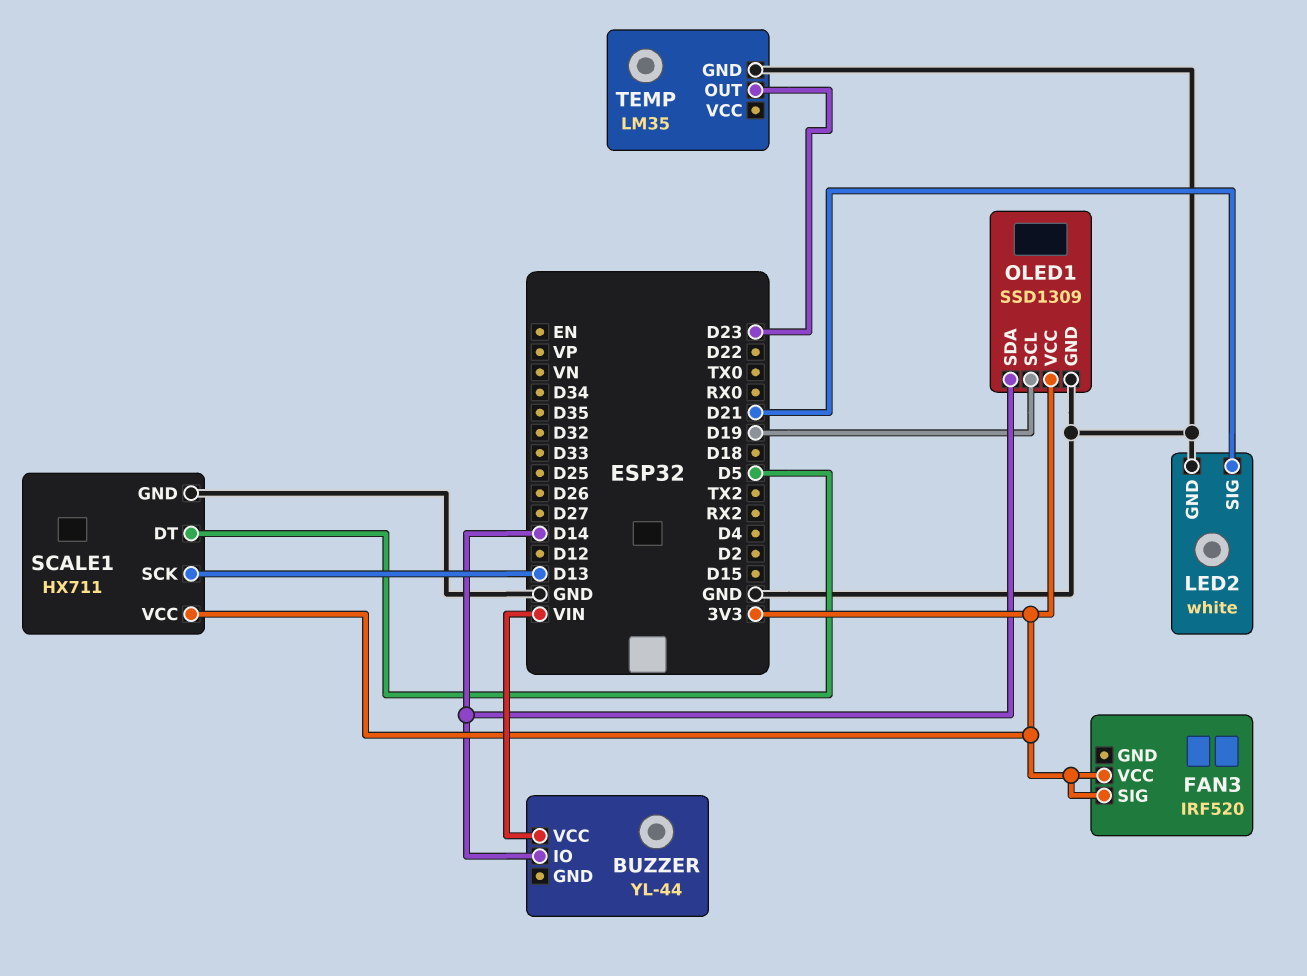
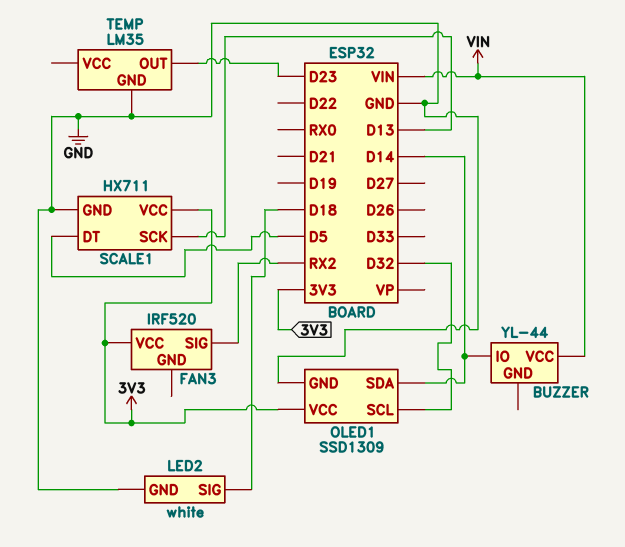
FAN3 pin SIG: 3V3 -> RX2
LED2 pin SIG: D21 -> D18
OLED1 pin SCL: D19 -> D32

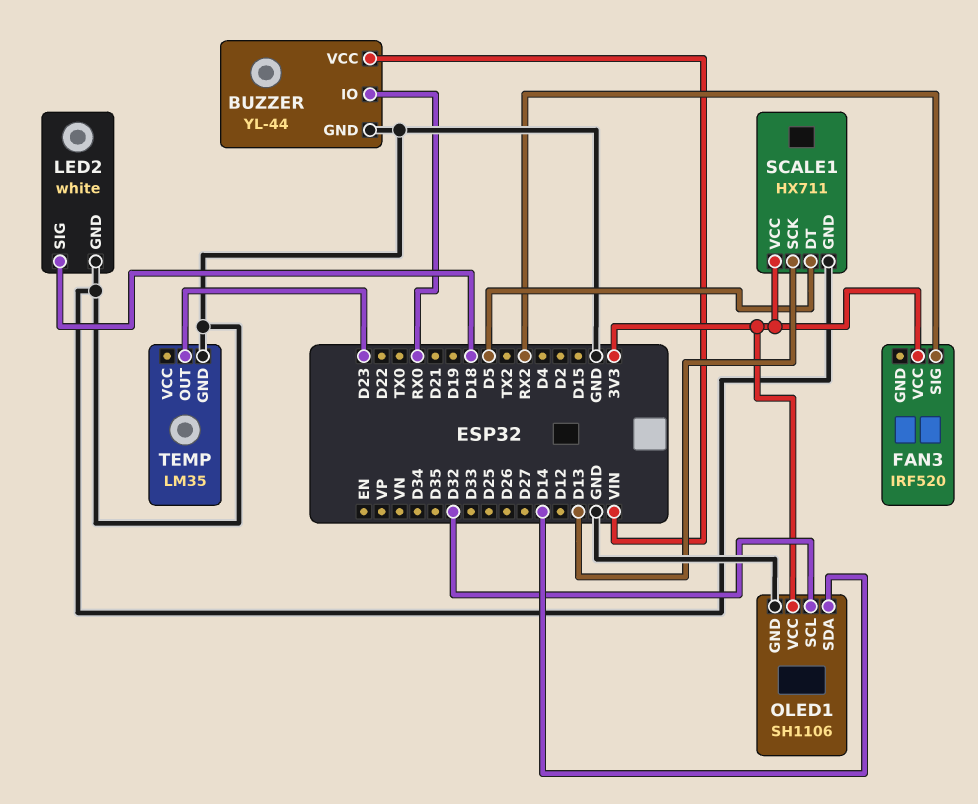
BUZZER pin GND: none -> GND
BUZZER pin IO: D14 -> RX0
OLED1: SSD1309 -> SH1106

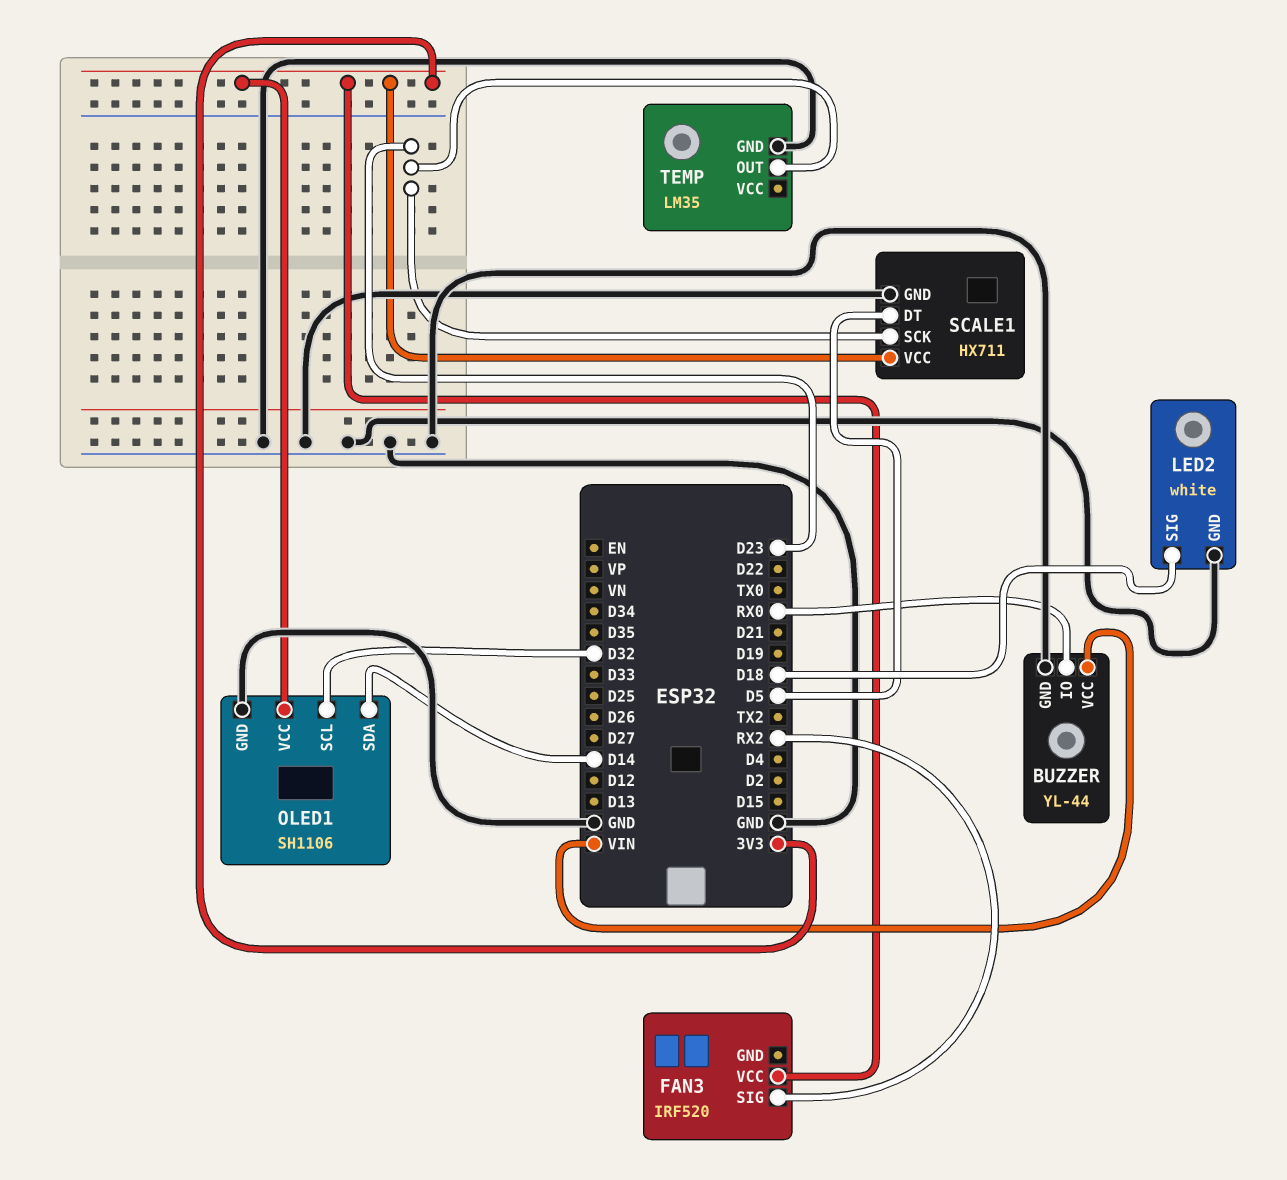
SCALE1 pin SCK: D13 -> D23

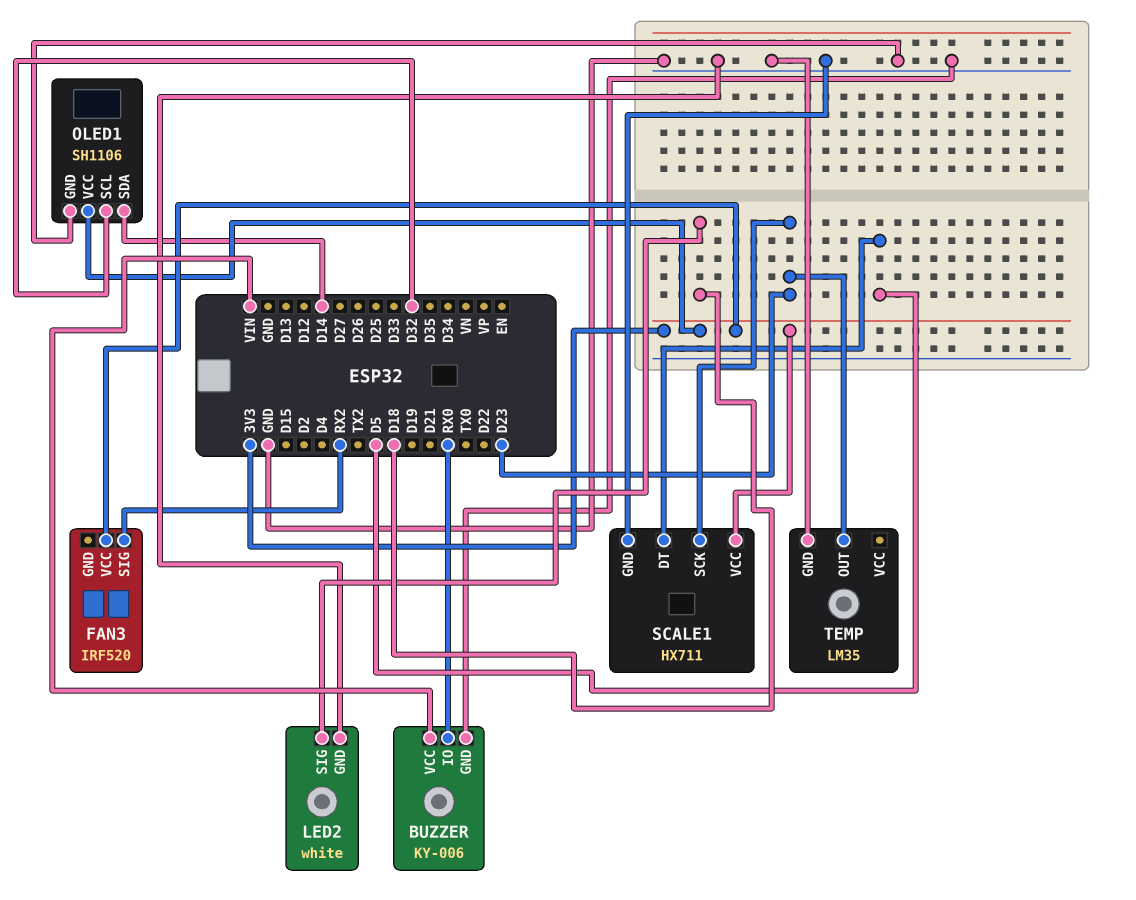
BUZZER: YL-44 -> KY-006

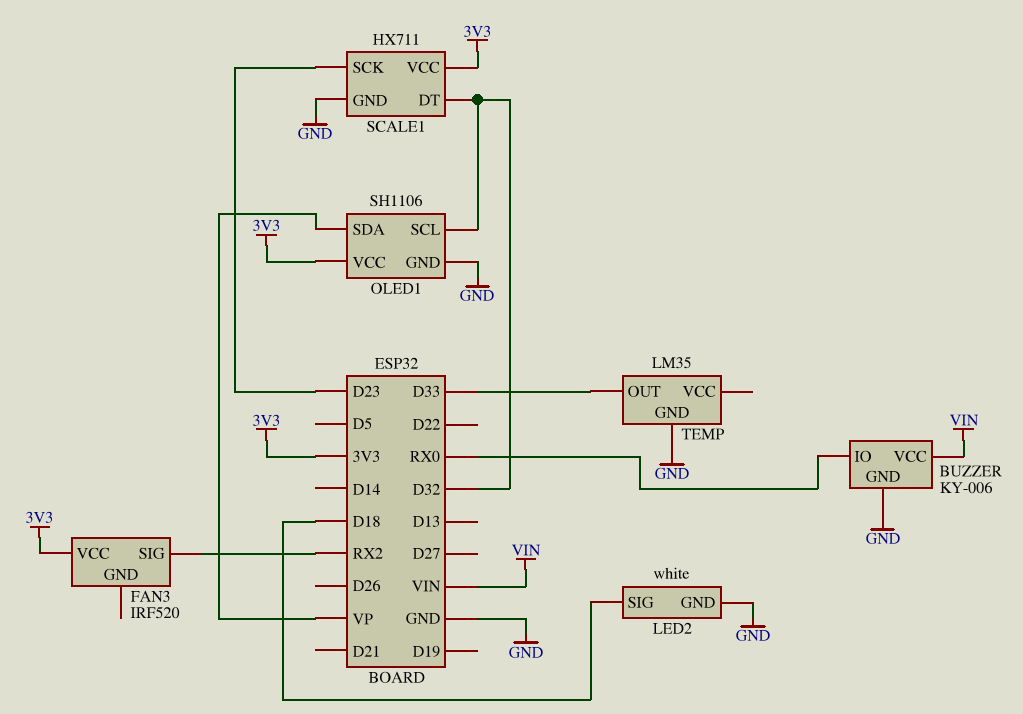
OLED1 pin SDA: D14 -> VP
SCALE1 pin DT: D5 -> D32
TEMP pin OUT: D23 -> D33

